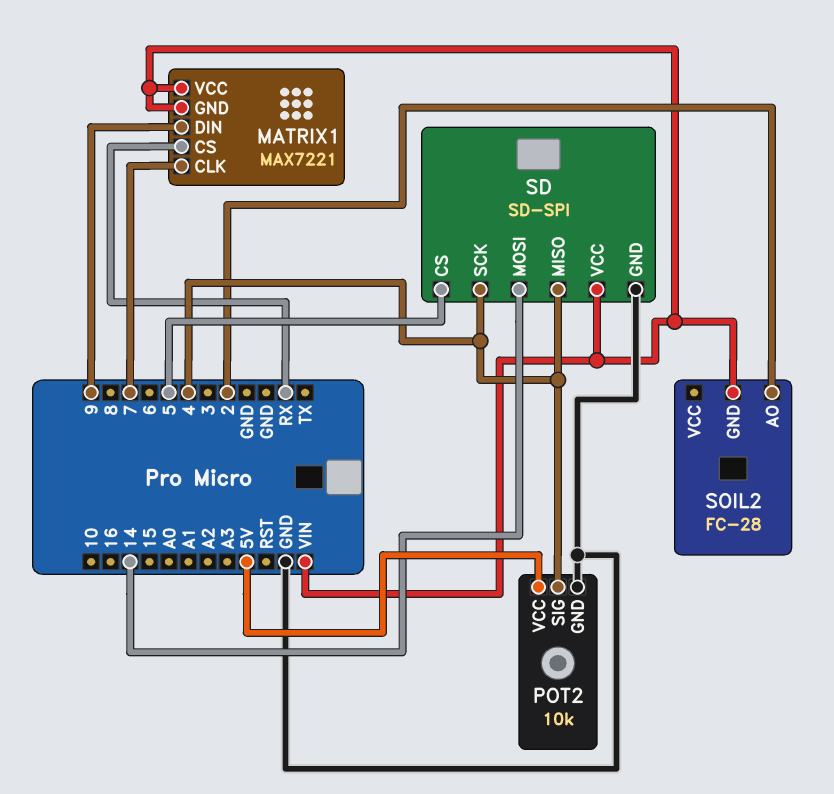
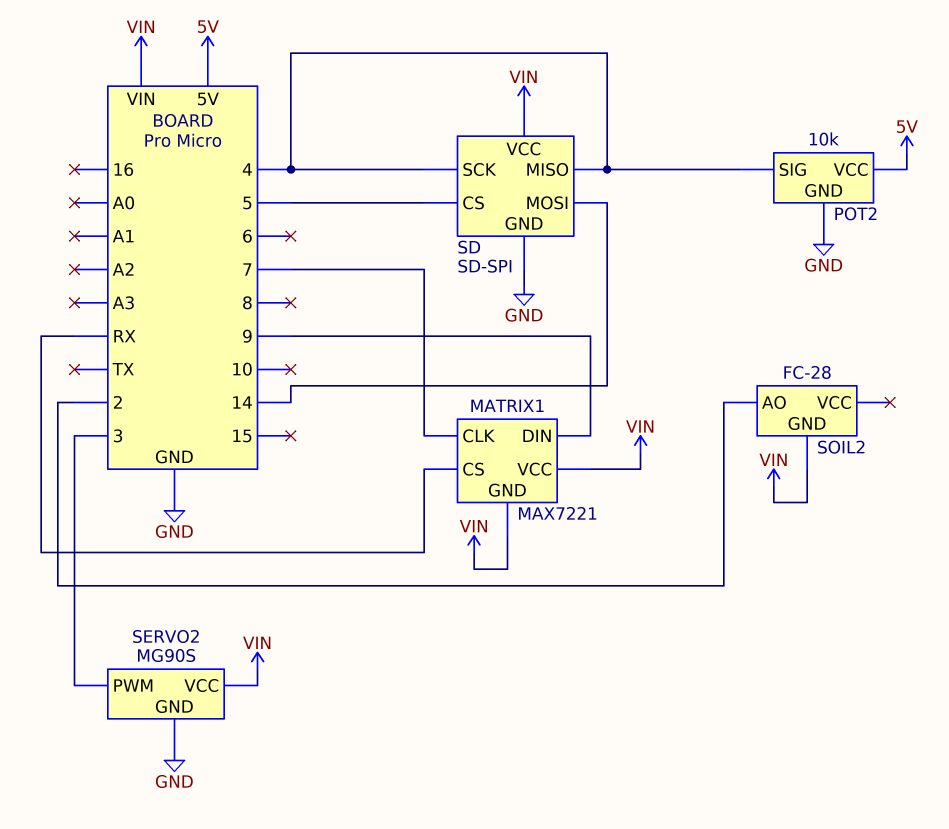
SERVO2: none -> MG90S
SERVO2 pin GND: none -> GND
SERVO2 pin PWM: none -> 3
SERVO2 pin VCC: none -> VIN

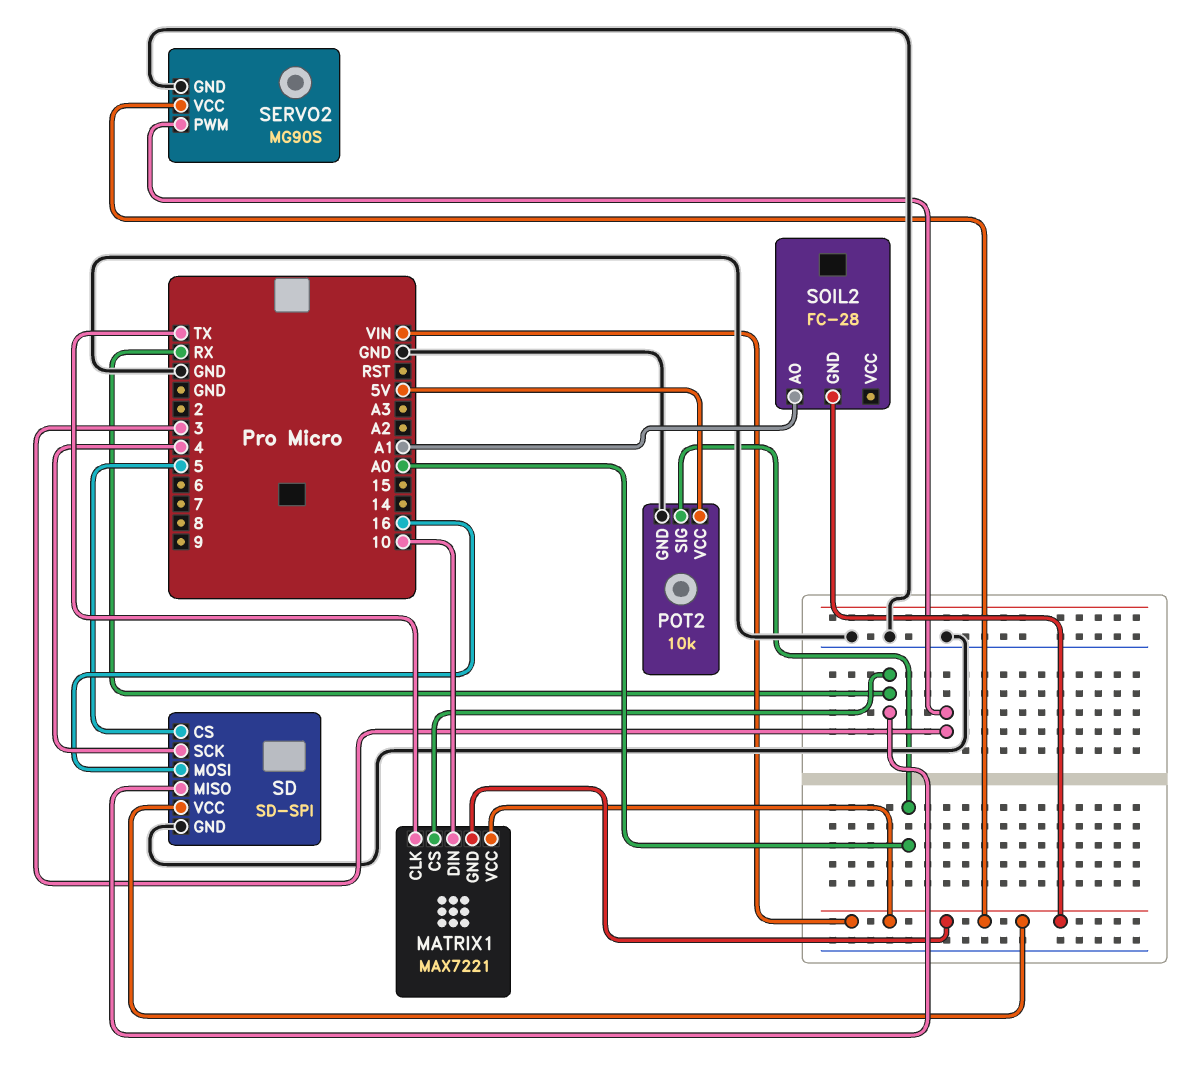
MATRIX1 pin CLK: 7 -> TX
MATRIX1 pin DIN: 9 -> 10
POT2 pin SIG: 4 -> A0
SD pin MISO: 4 -> RX
SD pin MOSI: 14 -> 16
SOIL2 pin AO: 2 -> A1

